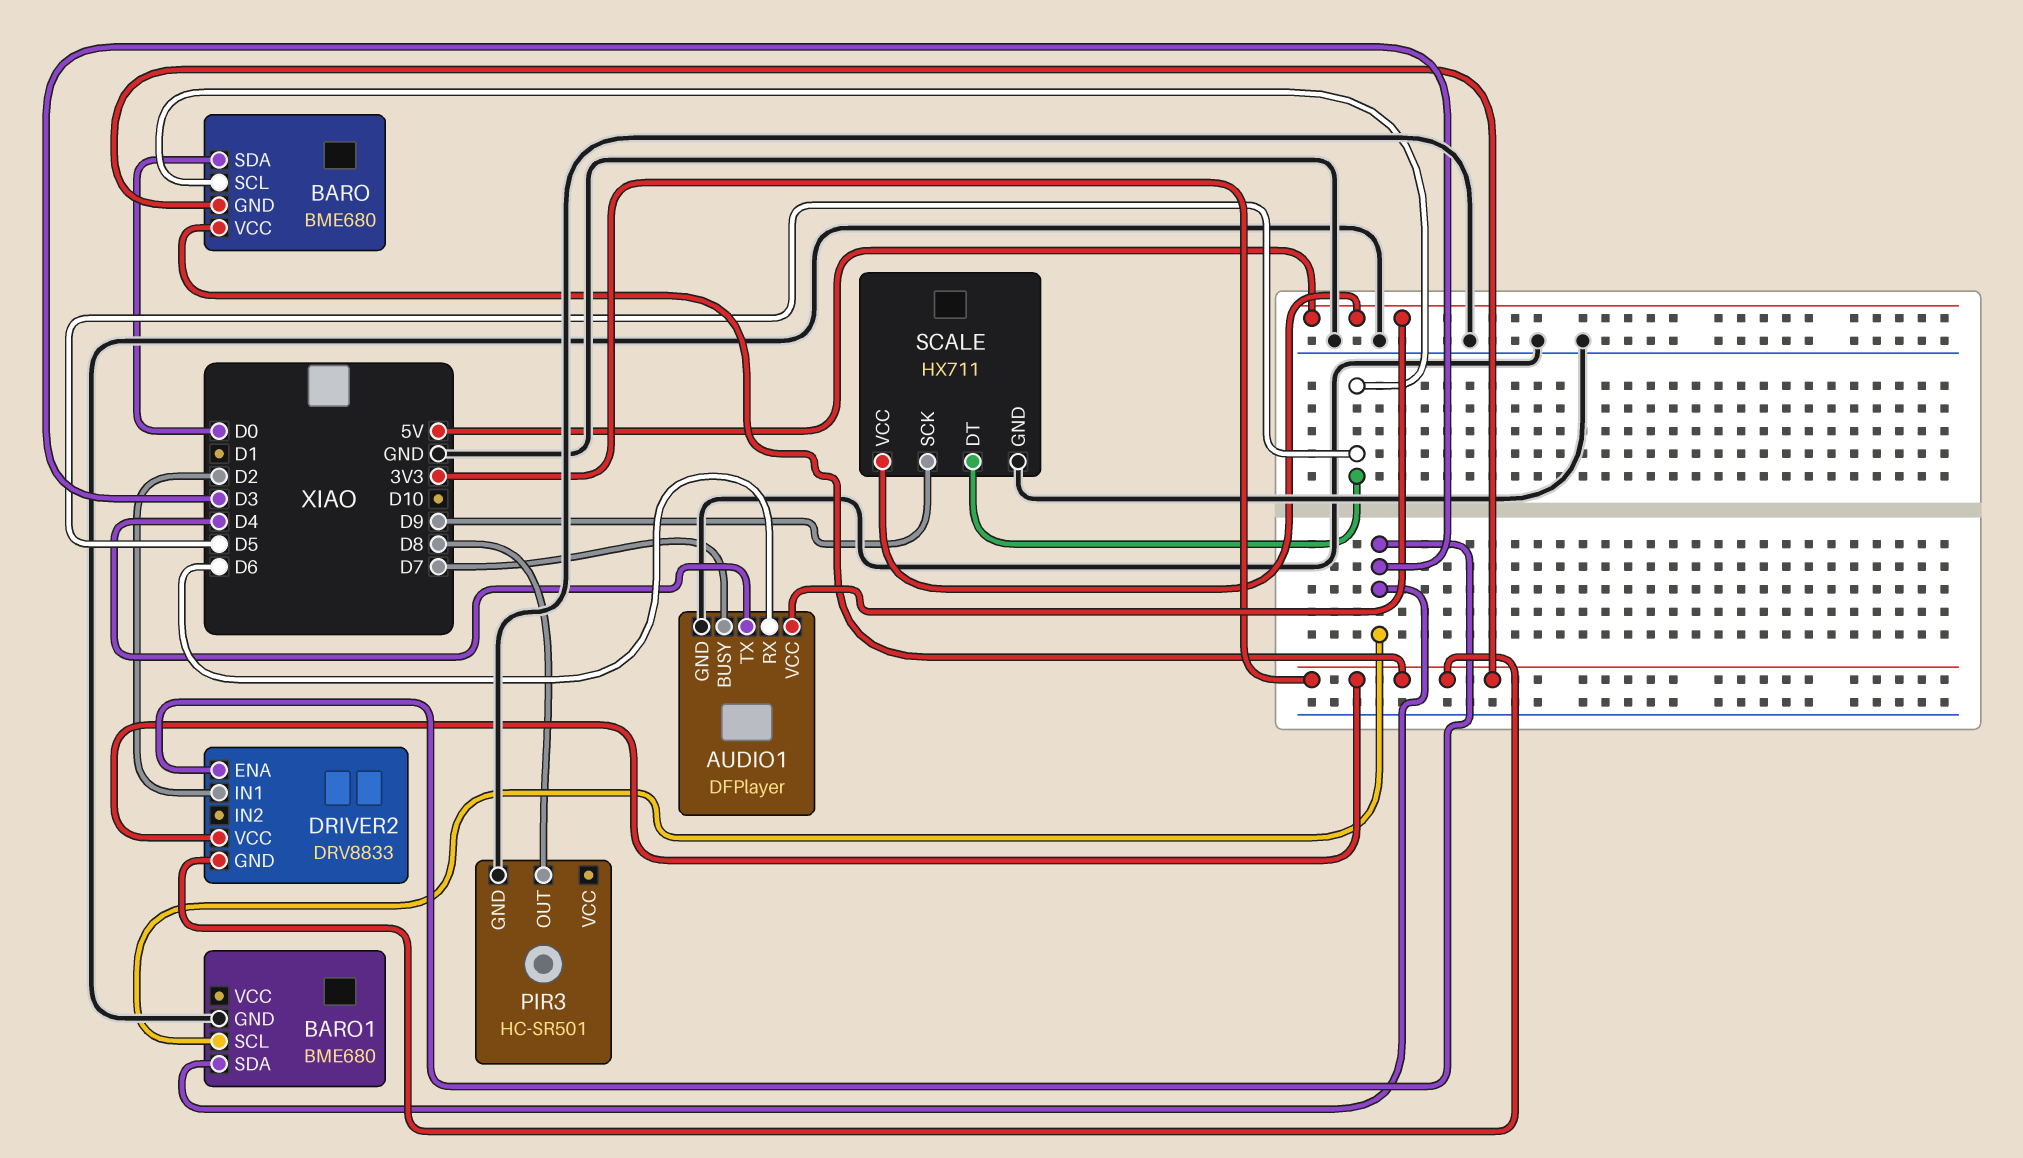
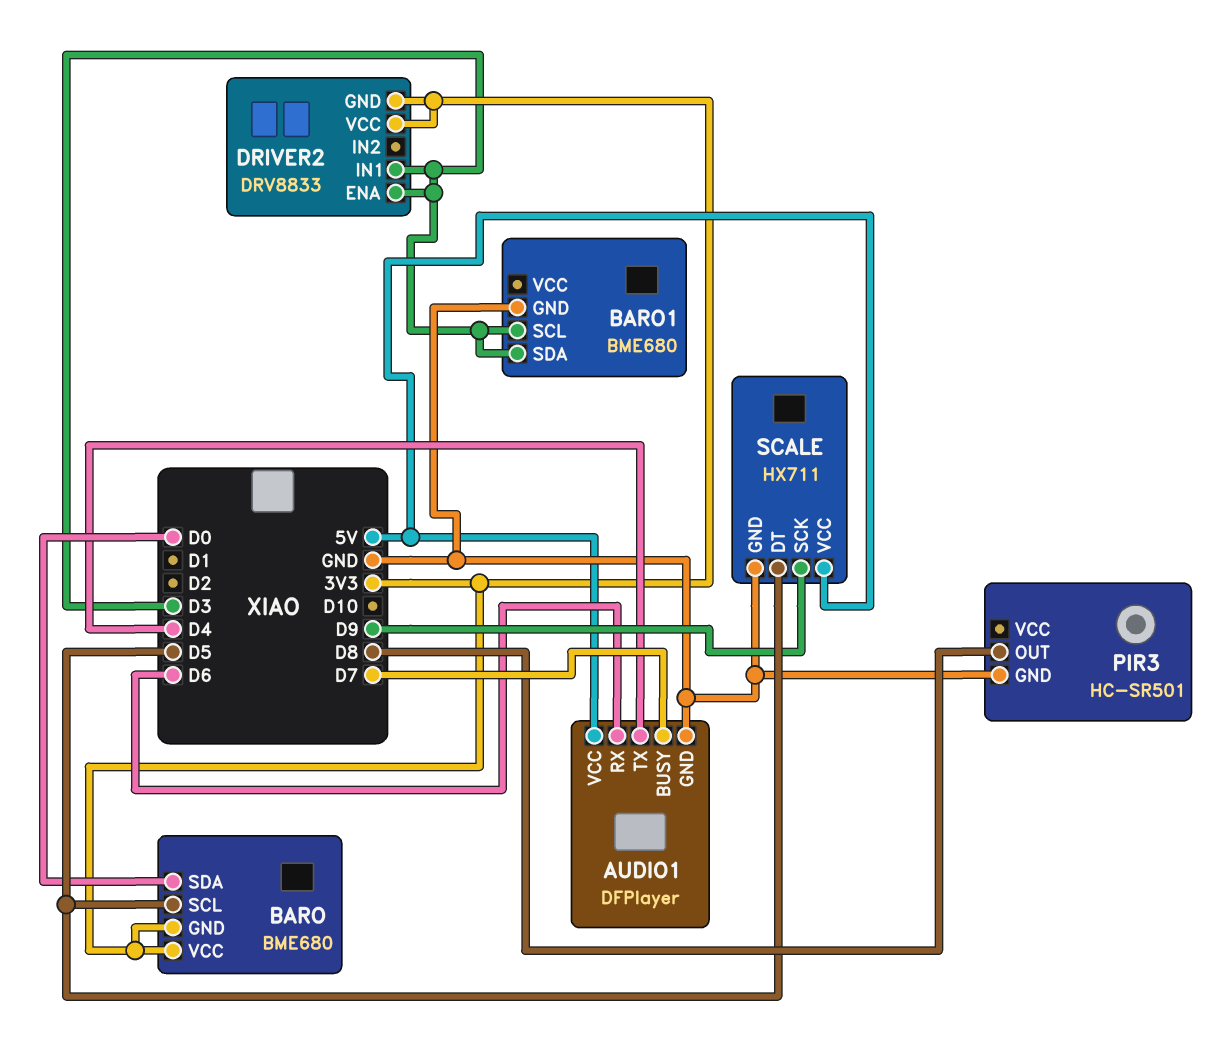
DRIVER2 pin IN1: D2 -> D3

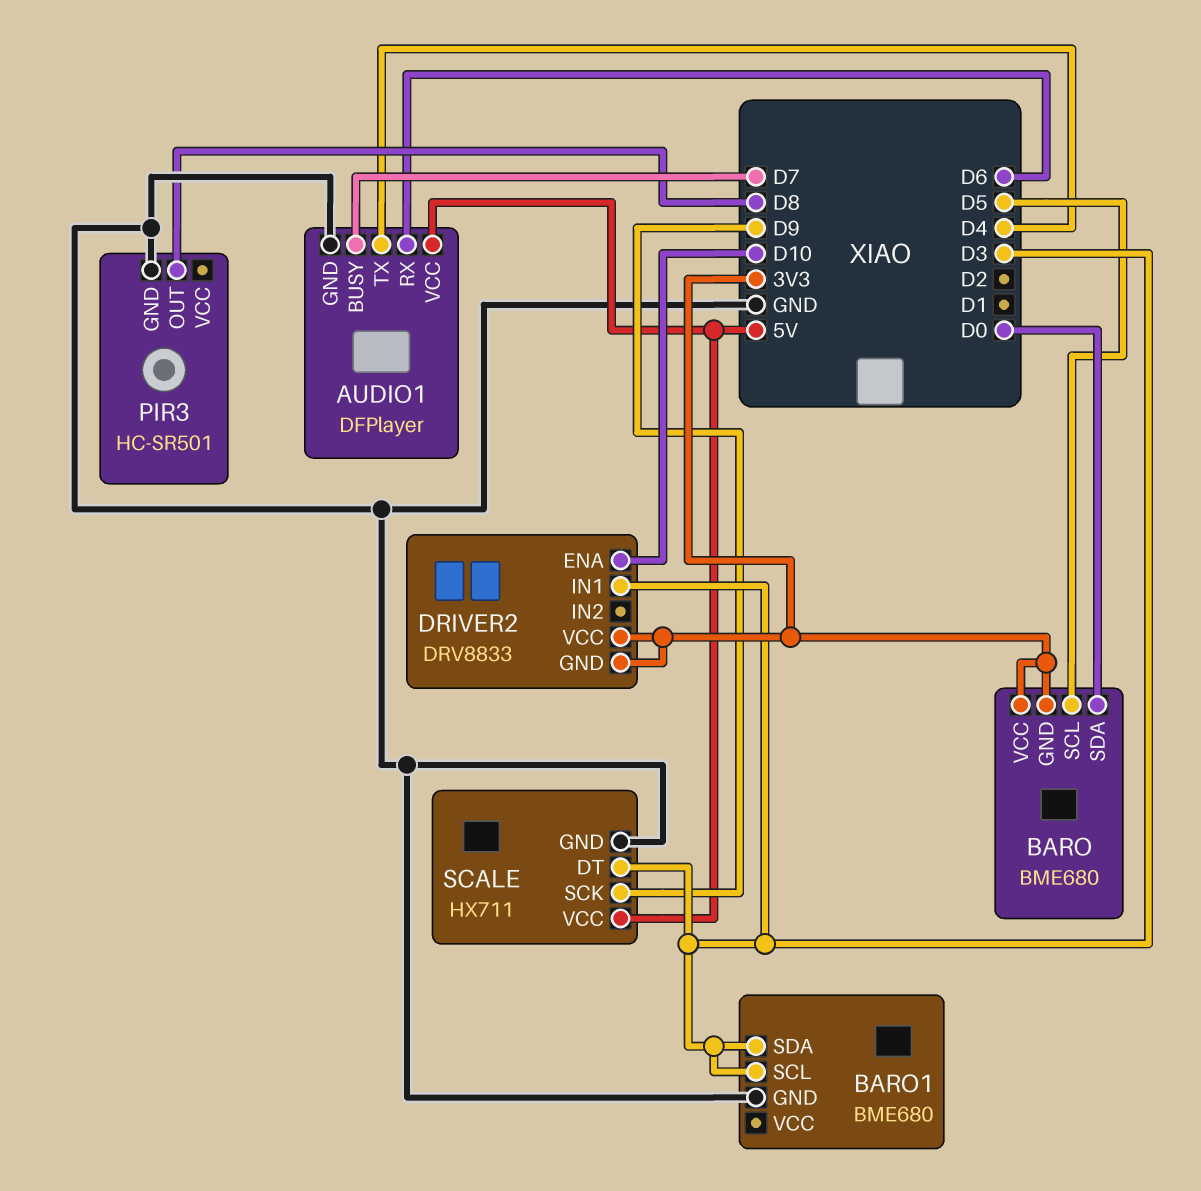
DRIVER2 pin ENA: D3 -> D10
SCALE pin DT: D5 -> D3

